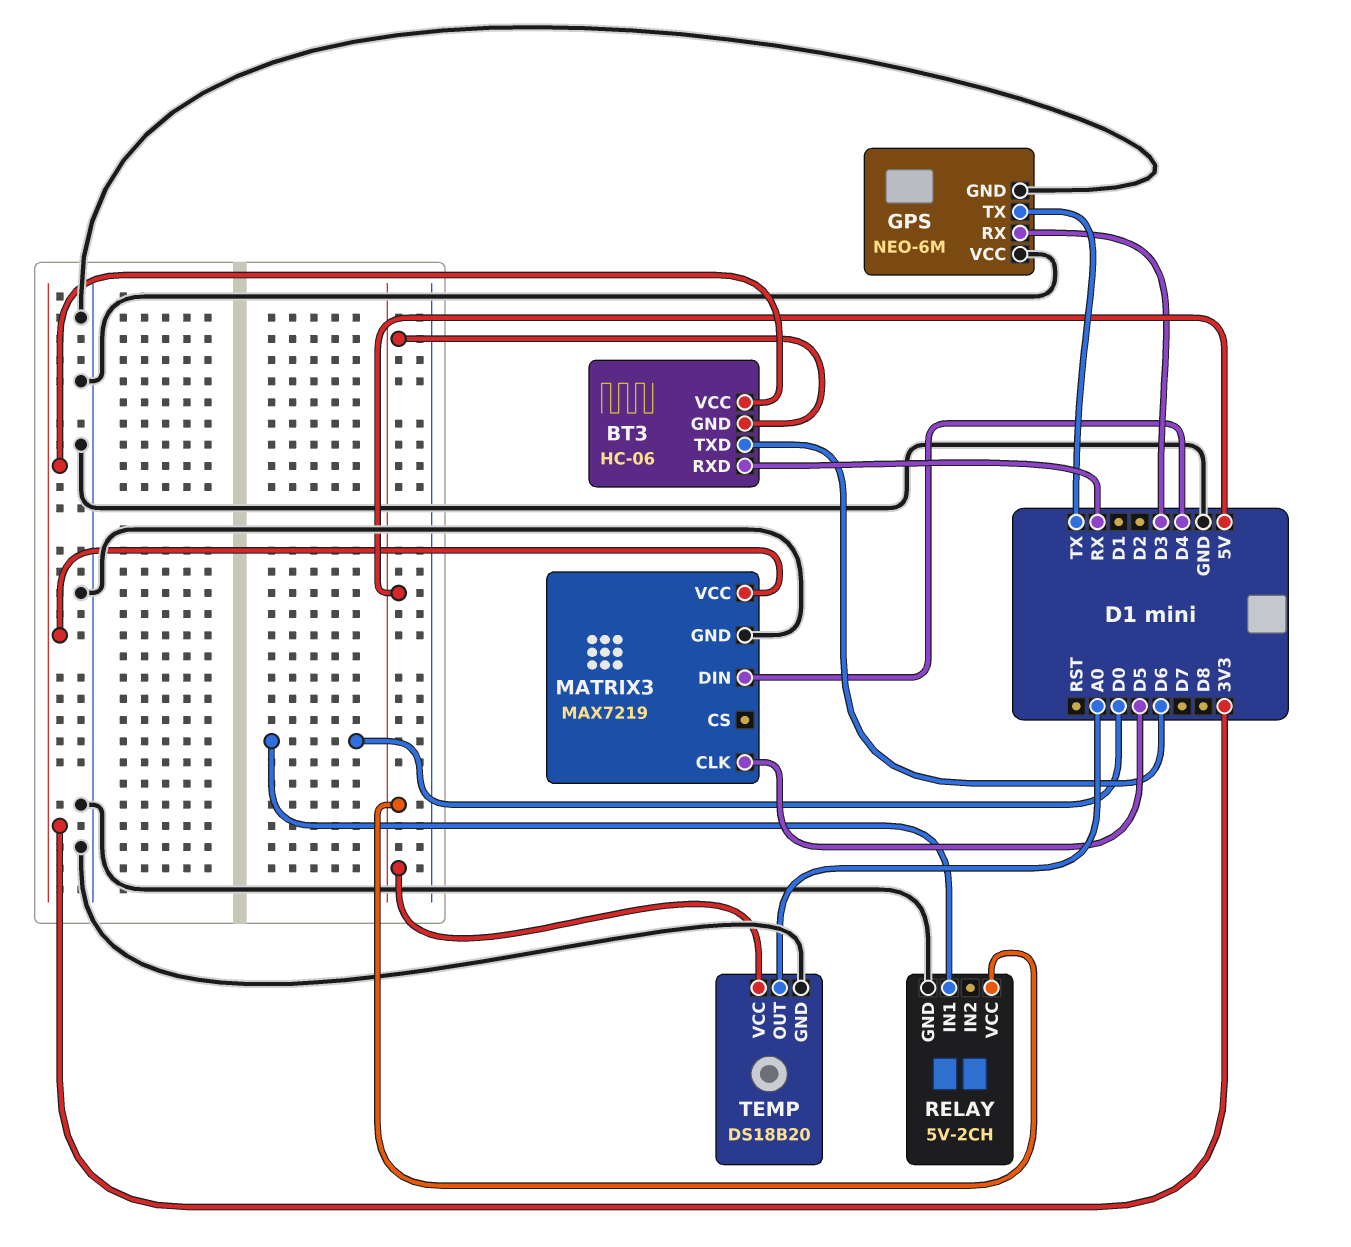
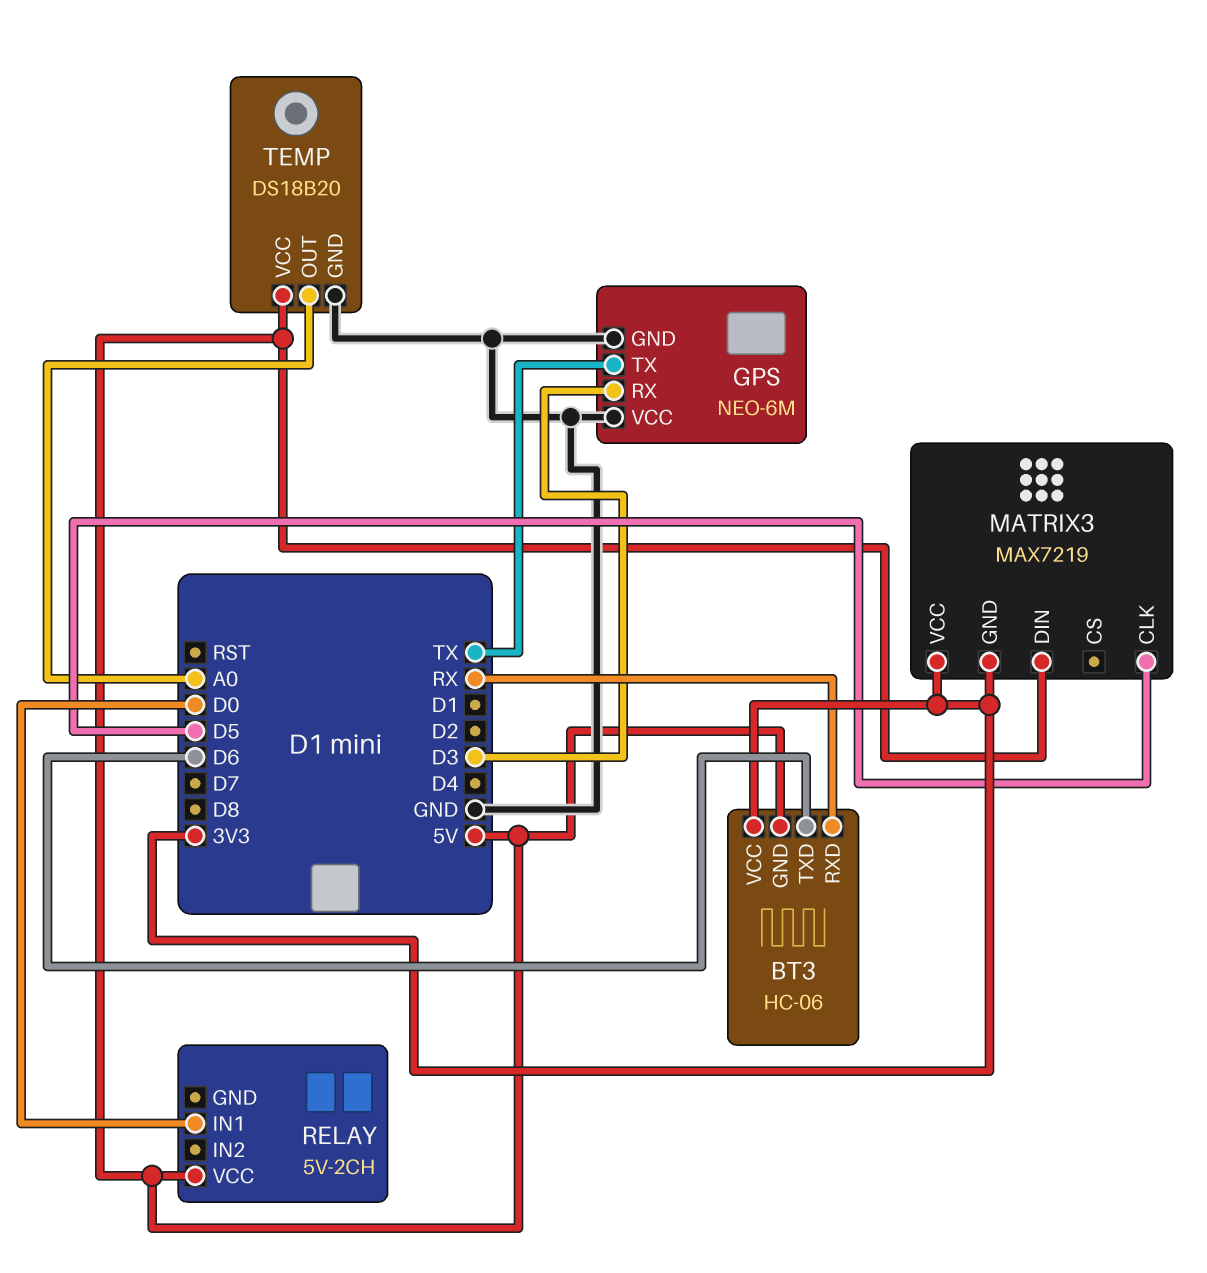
MATRIX3 pin DIN: D4 -> 5V
MATRIX3 pin GND: GND -> 3V3
RELAY pin GND: GND -> none

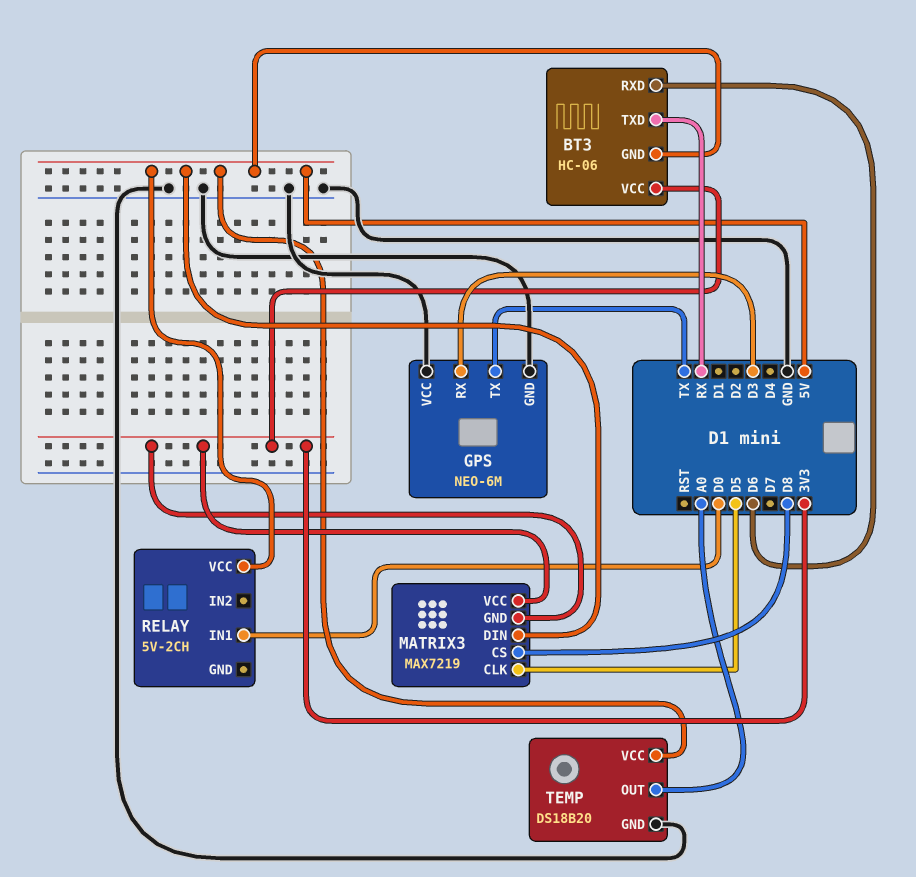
BT3 pin RXD: RX -> D6
BT3 pin TXD: D6 -> RX
MATRIX3 pin CS: none -> D8

